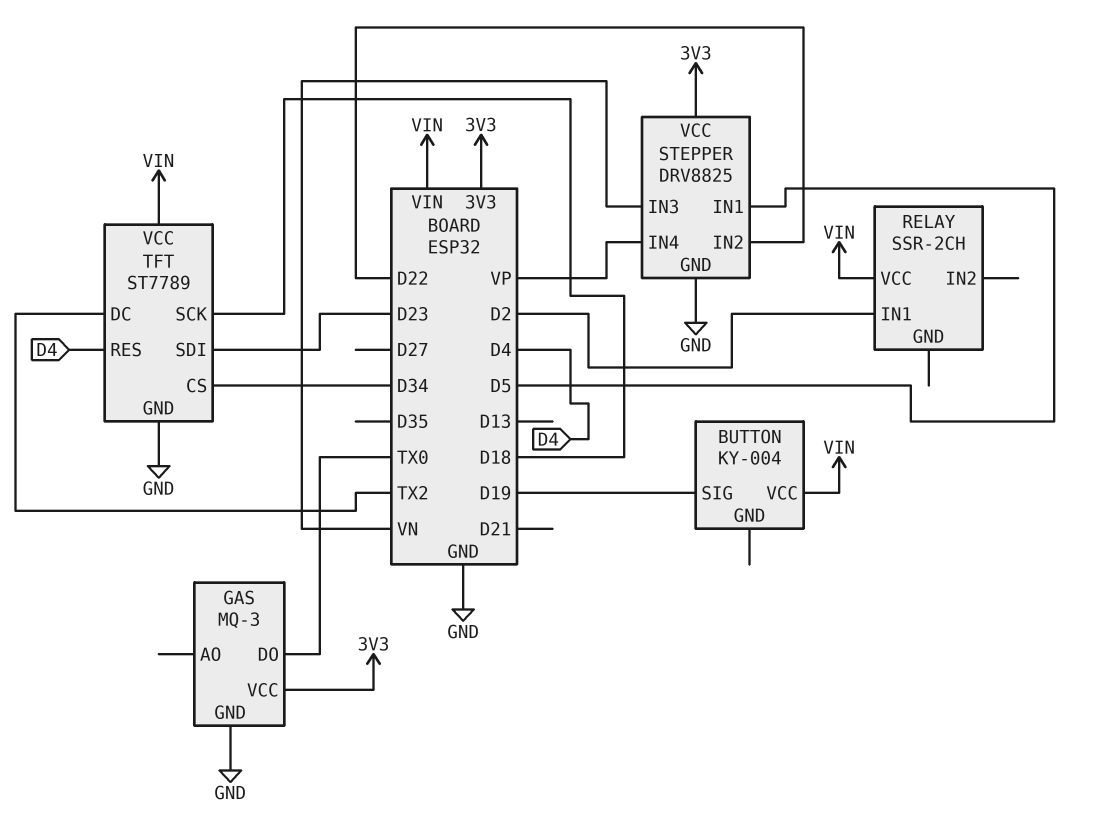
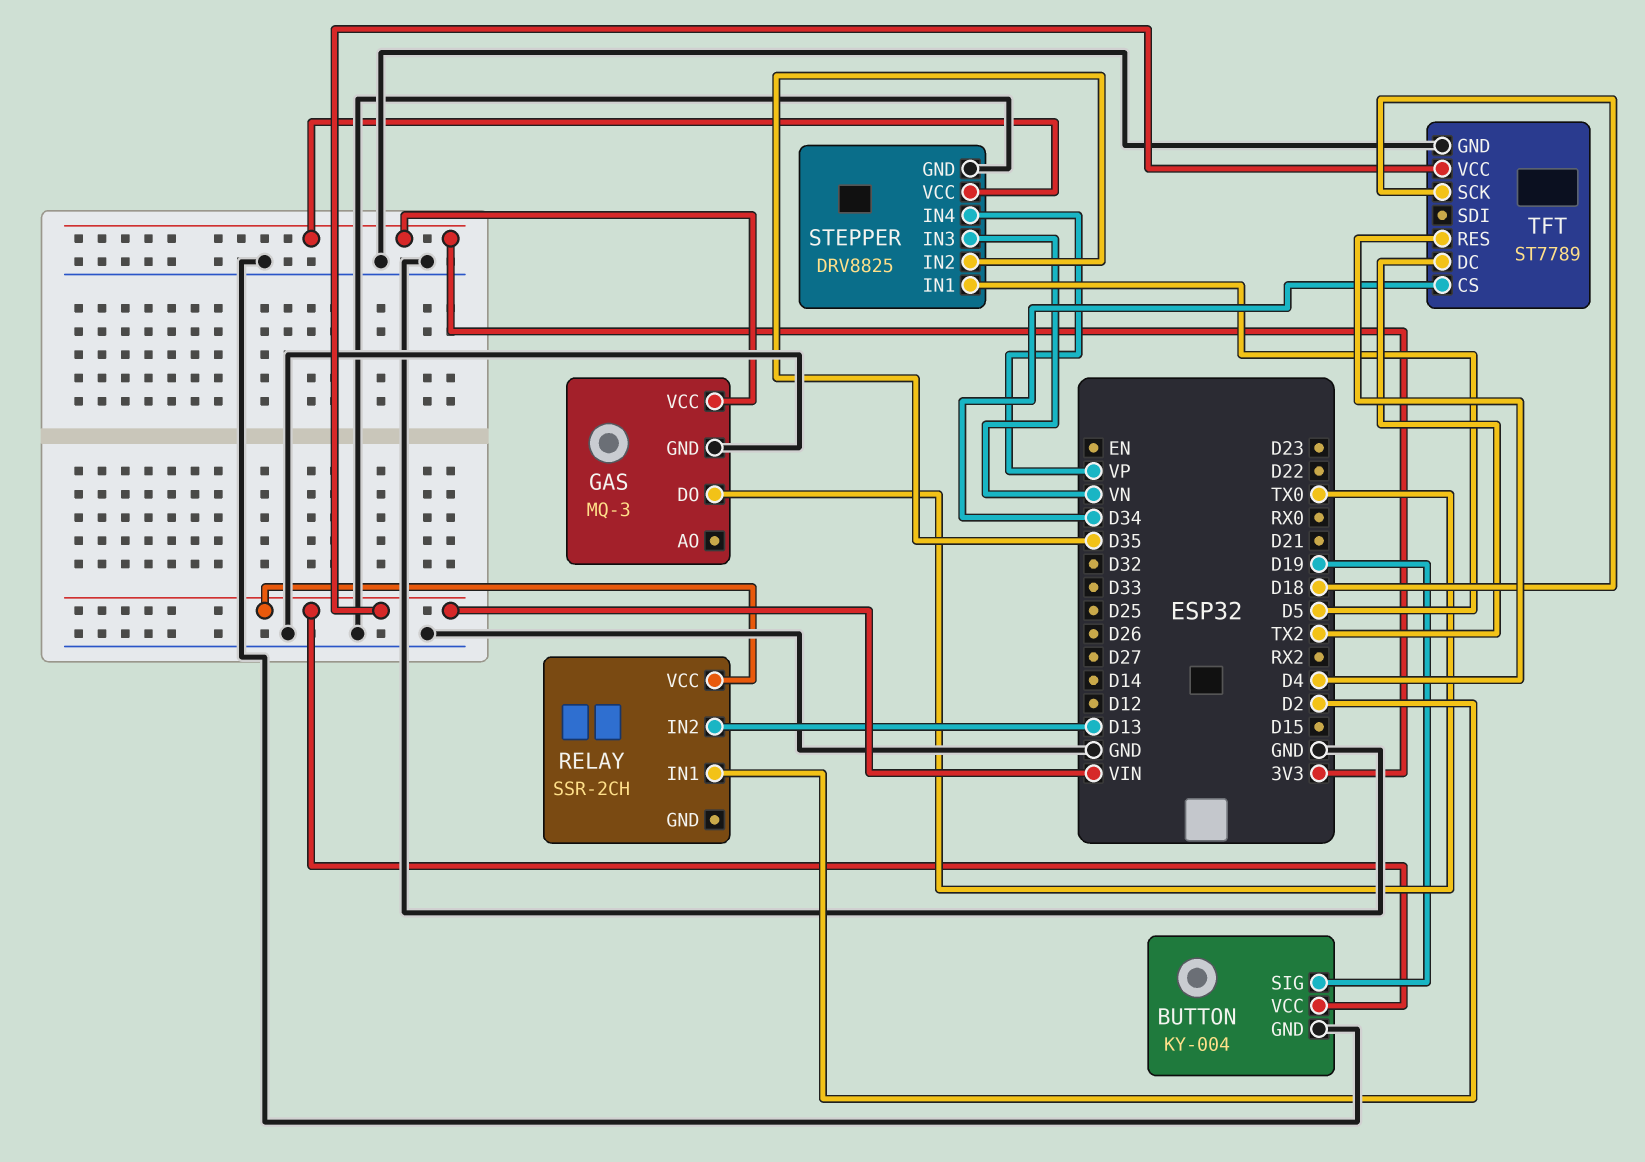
BUTTON pin GND: none -> GND
RELAY pin IN2: none -> D13
STEPPER pin IN2: D22 -> D35
TFT pin SDI: D23 -> none

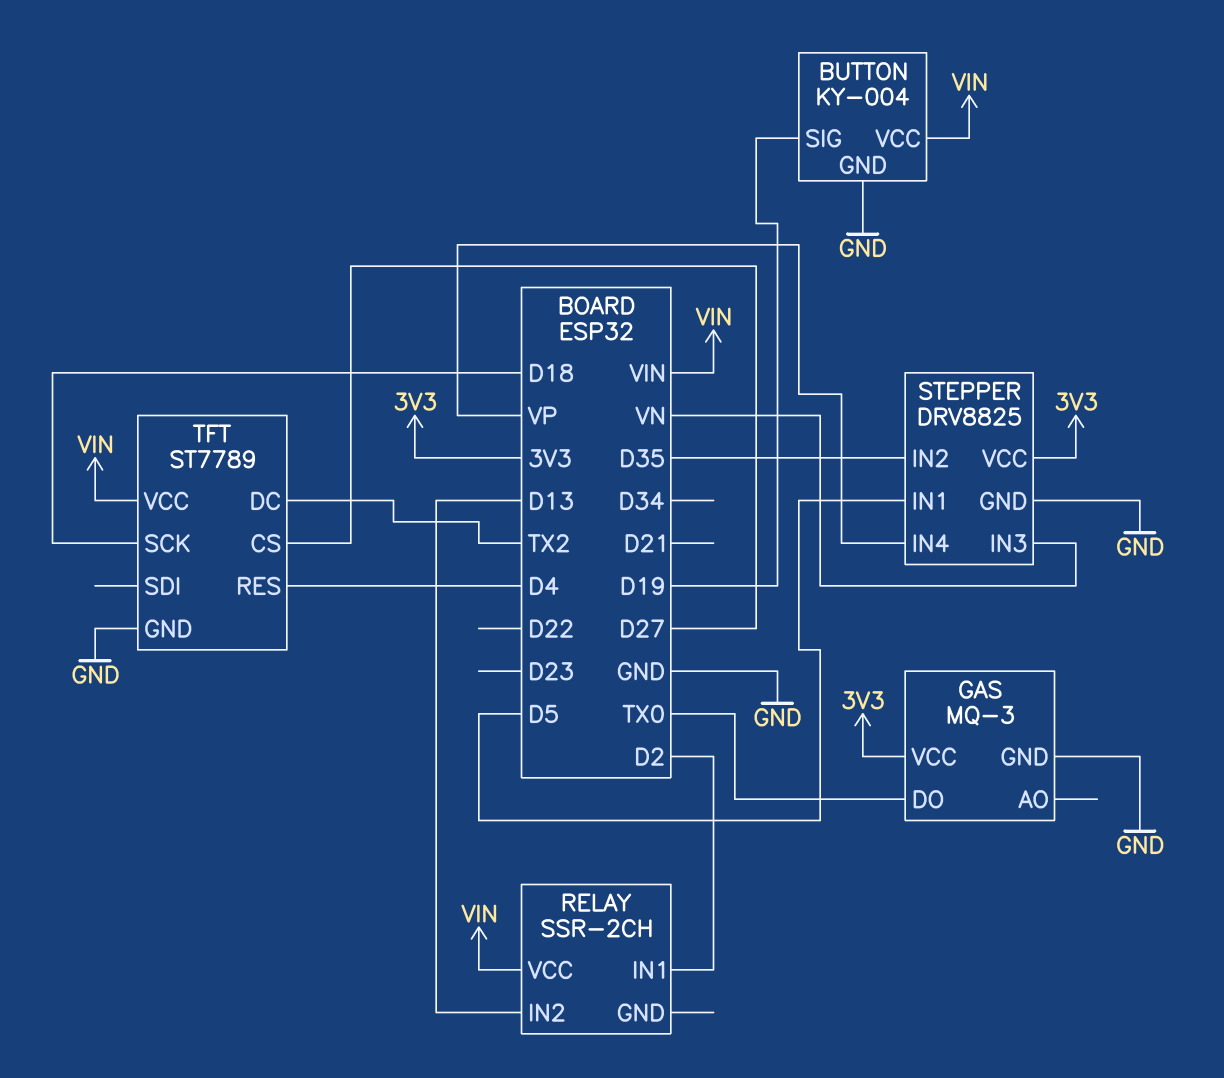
TFT pin CS: D34 -> D27

